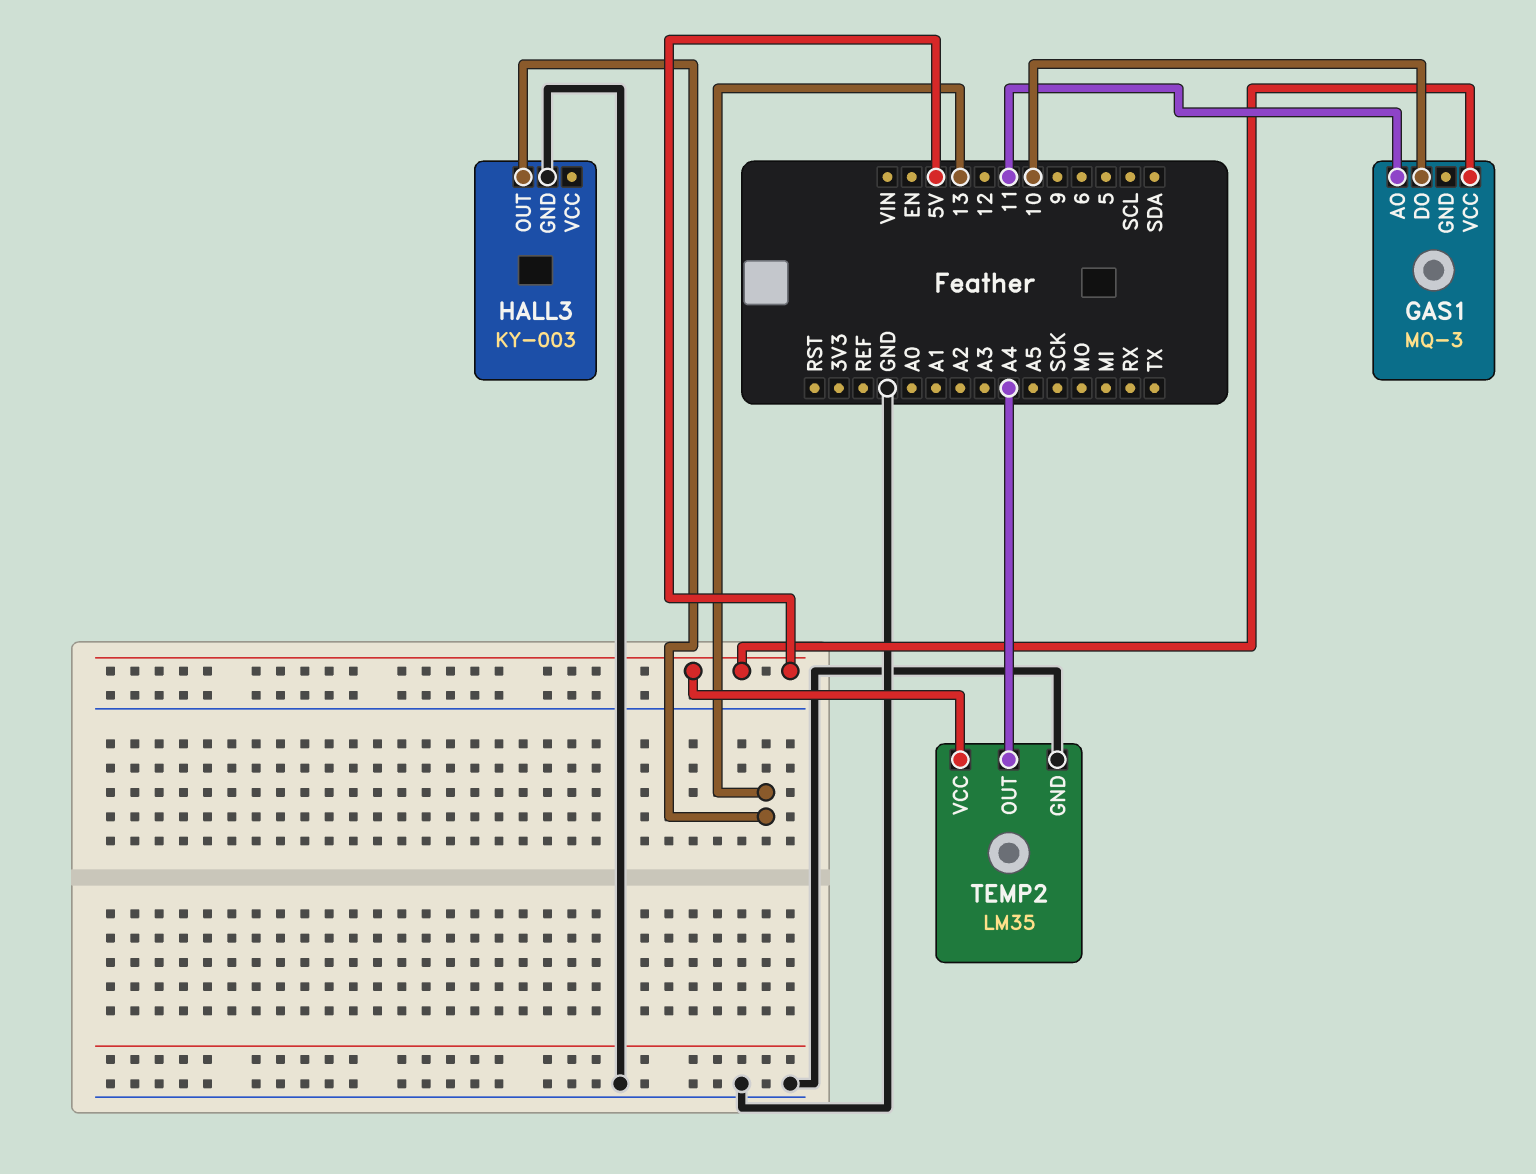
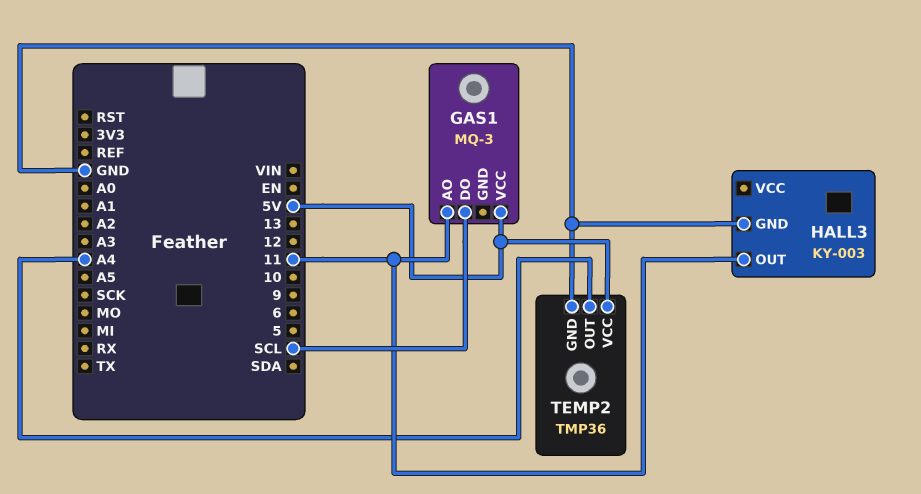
GAS1 pin DO: 10 -> SCL
HALL3 pin OUT: 13 -> 11
TEMP2: LM35 -> TMP36

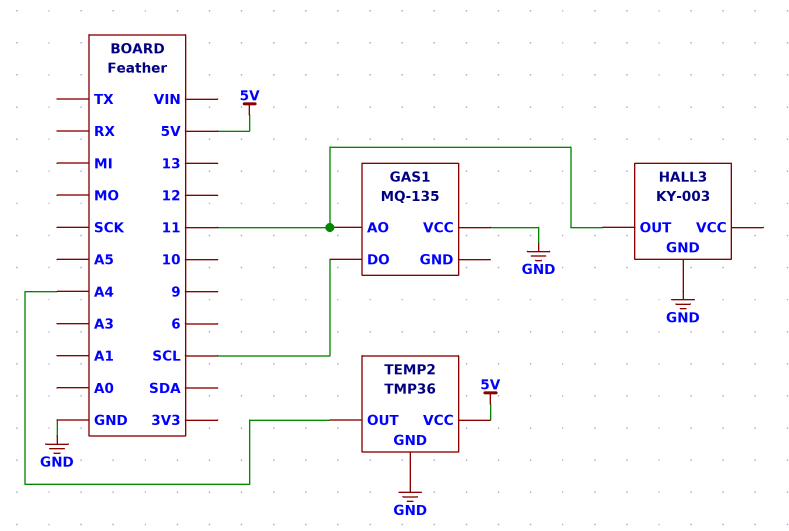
GAS1: MQ-3 -> MQ-135
GAS1 pin VCC: 5V -> GND

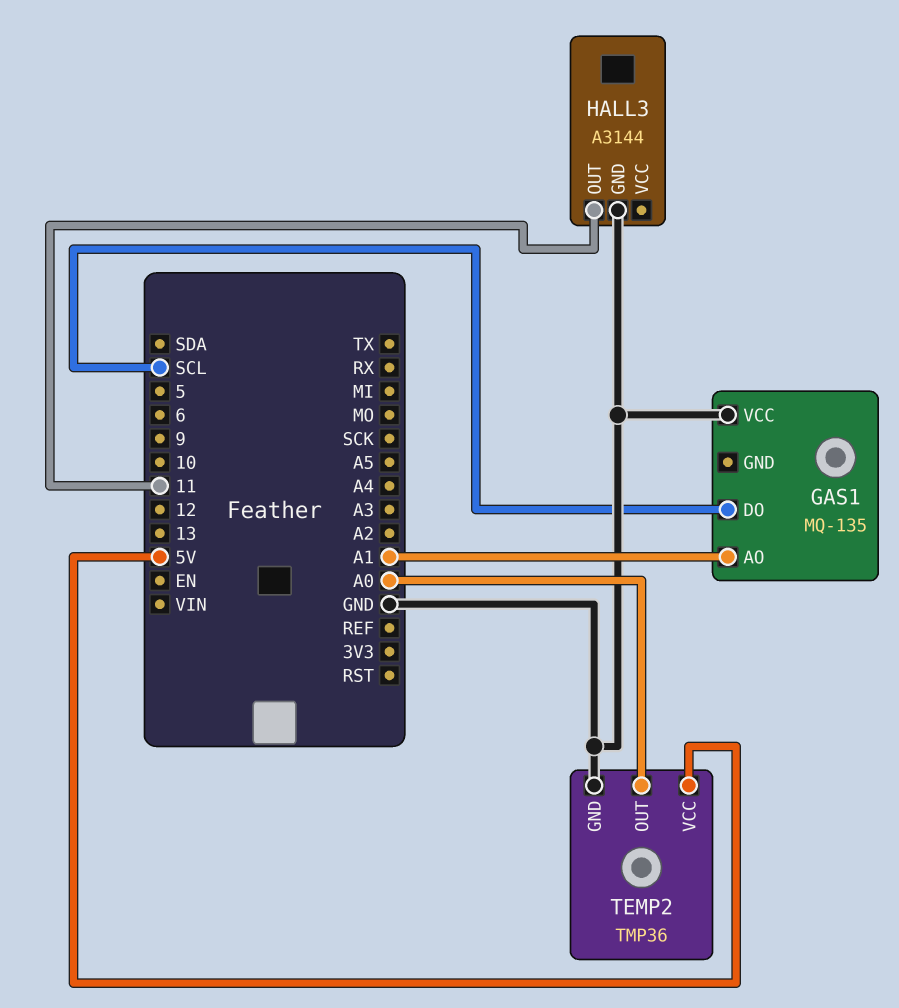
GAS1 pin AO: 11 -> A1
HALL3: KY-003 -> A3144
TEMP2 pin OUT: A4 -> A0

